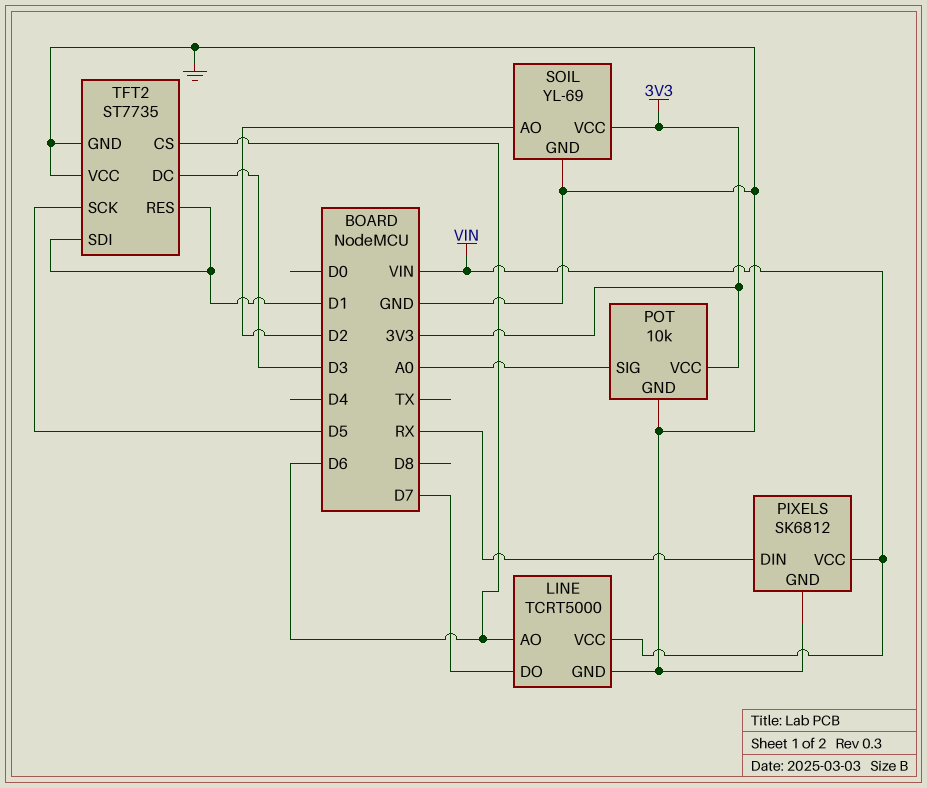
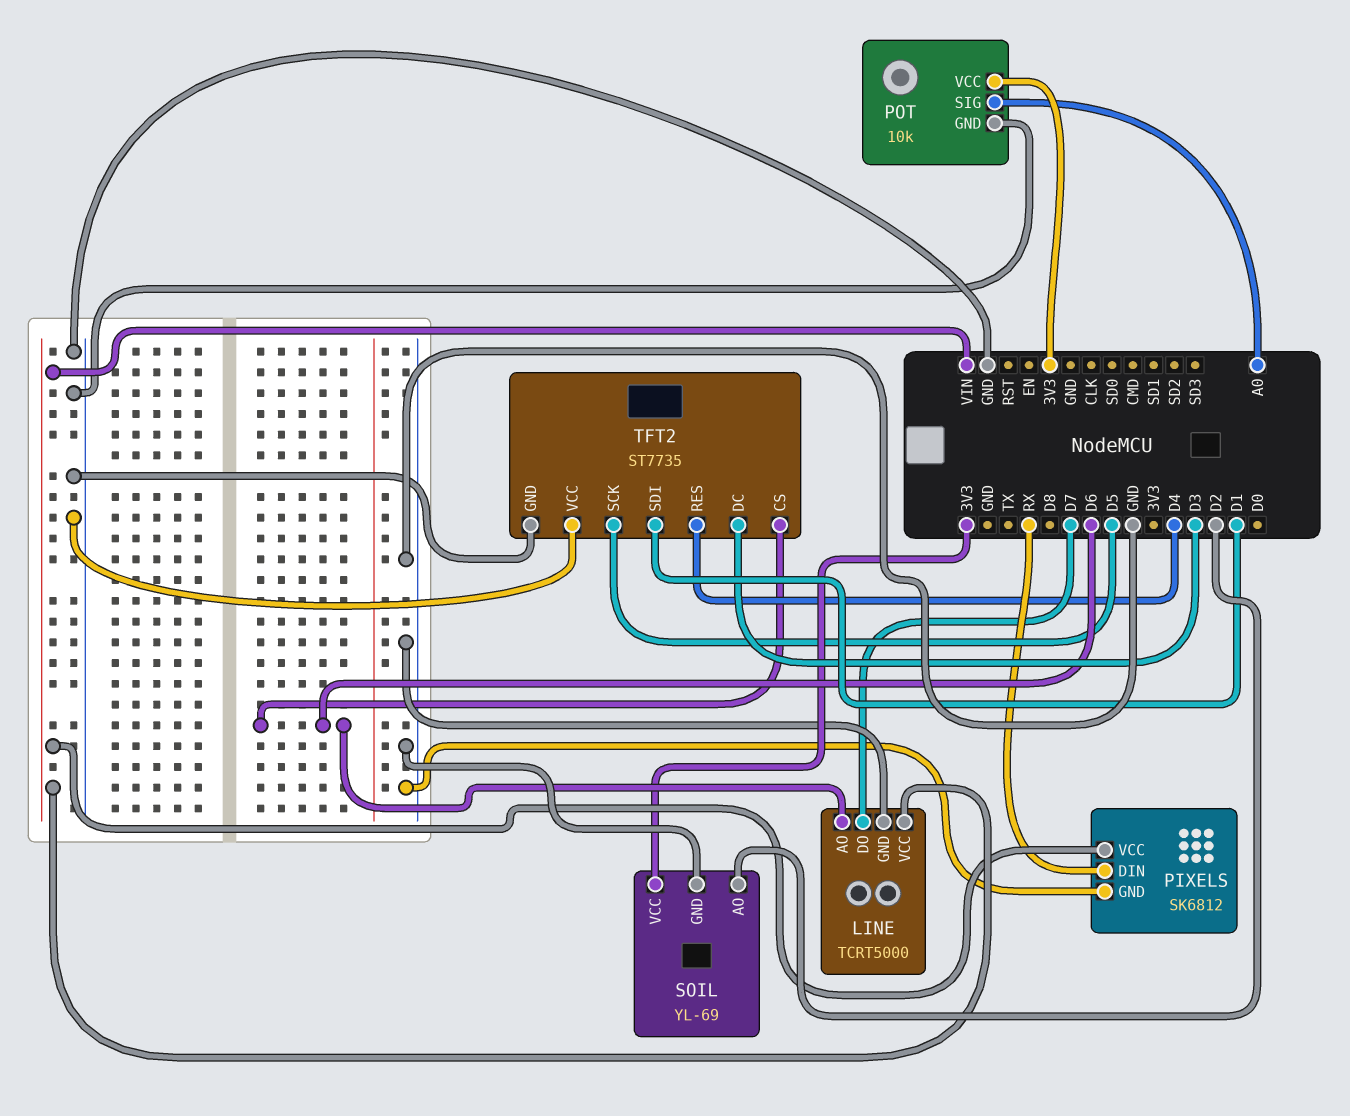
TFT2 pin RES: D1 -> D4

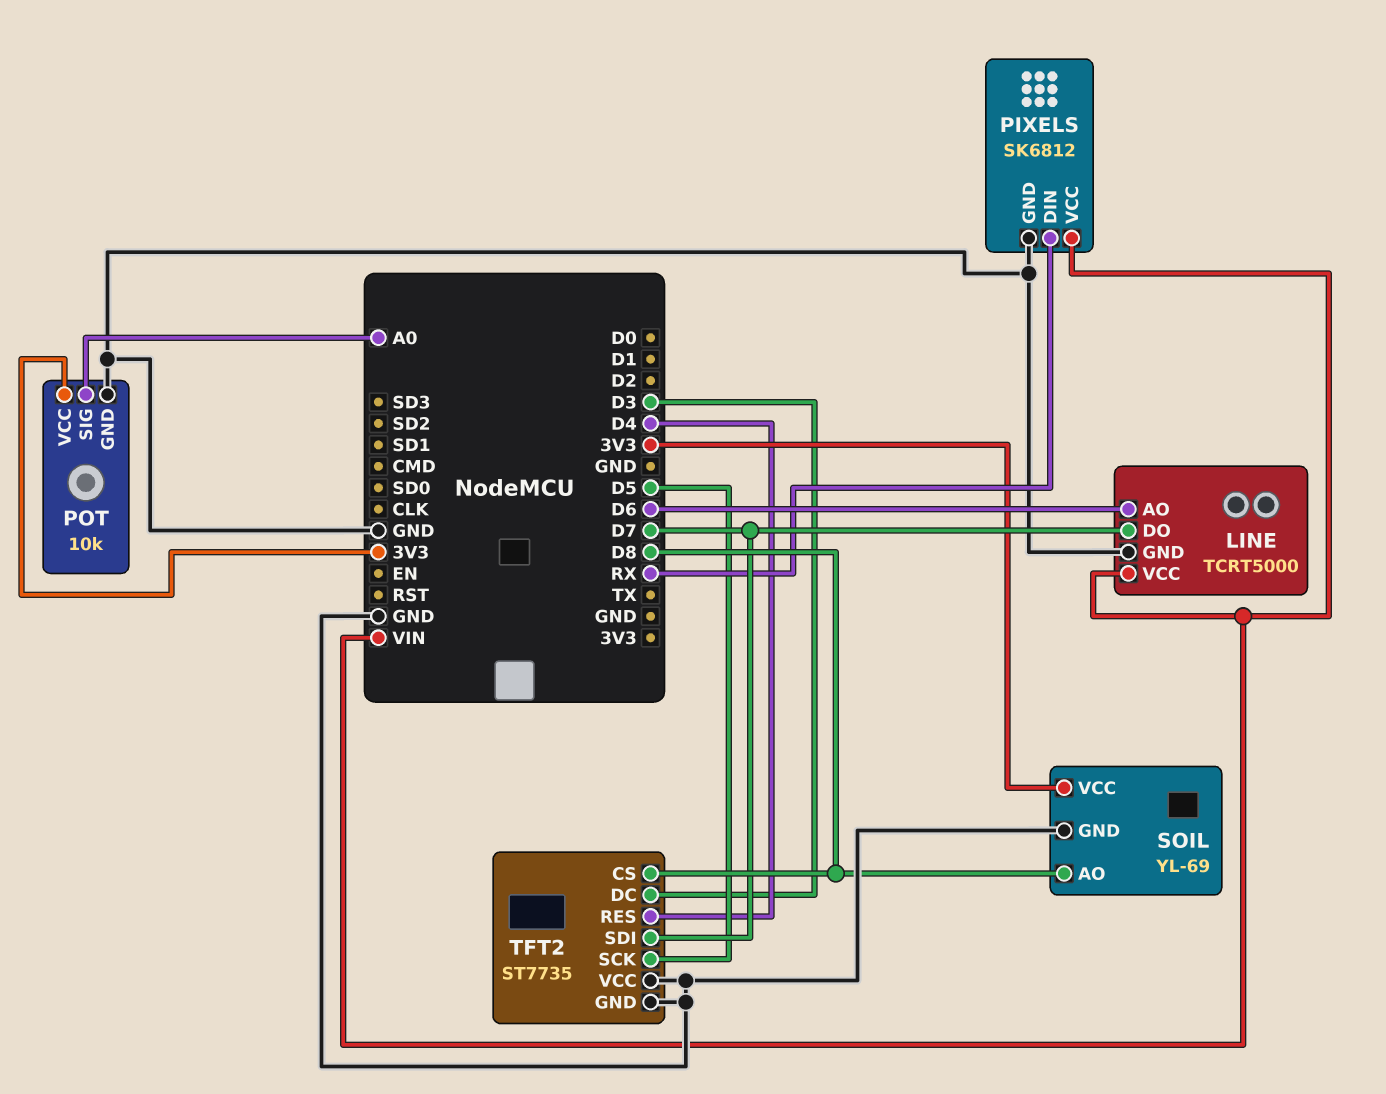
SOIL pin AO: D2 -> D8
TFT2 pin CS: D6 -> D8
TFT2 pin SDI: D1 -> D7

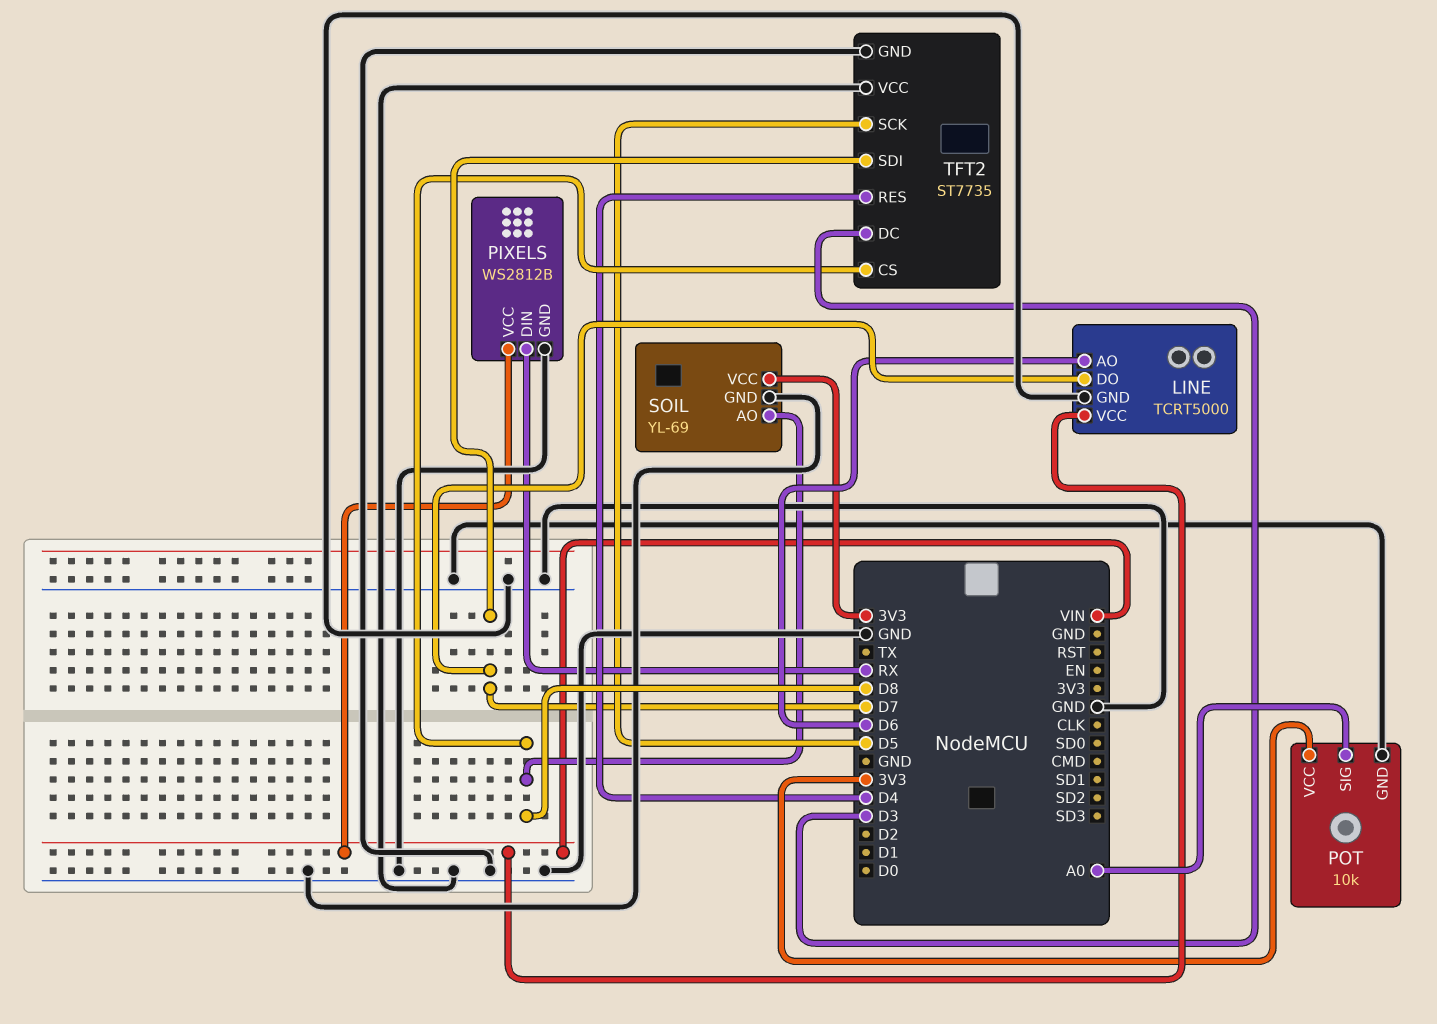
PIXELS: SK6812 -> WS2812B

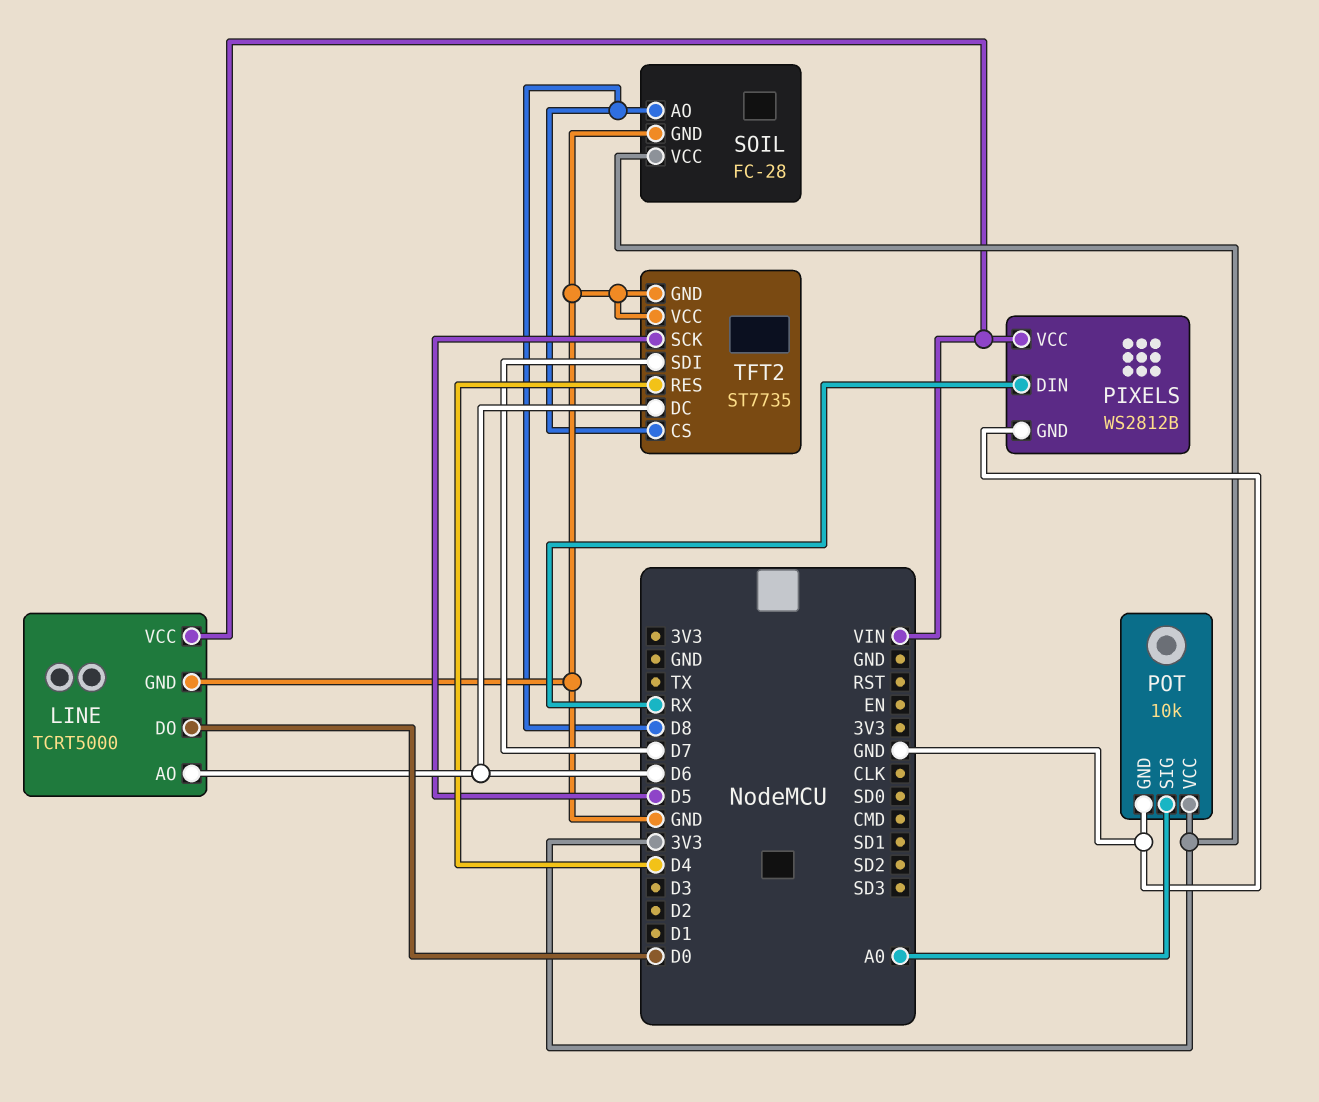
LINE pin DO: D7 -> D0
SOIL: YL-69 -> FC-28
TFT2 pin DC: D3 -> D6

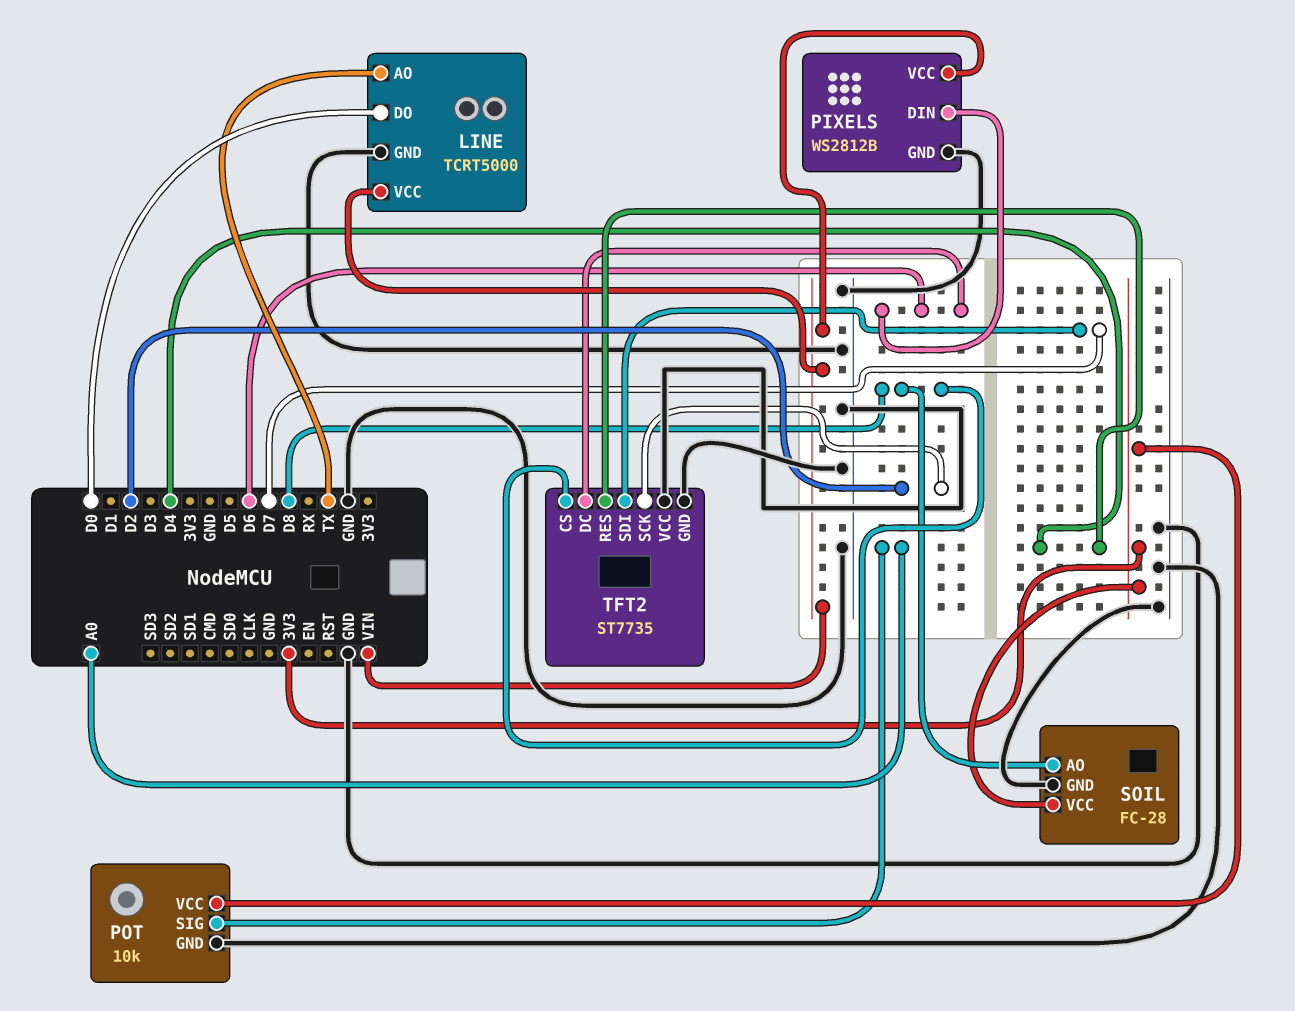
LINE pin AO: D6 -> TX
PIXELS pin DIN: RX -> D6
TFT2 pin SCK: D5 -> D2

